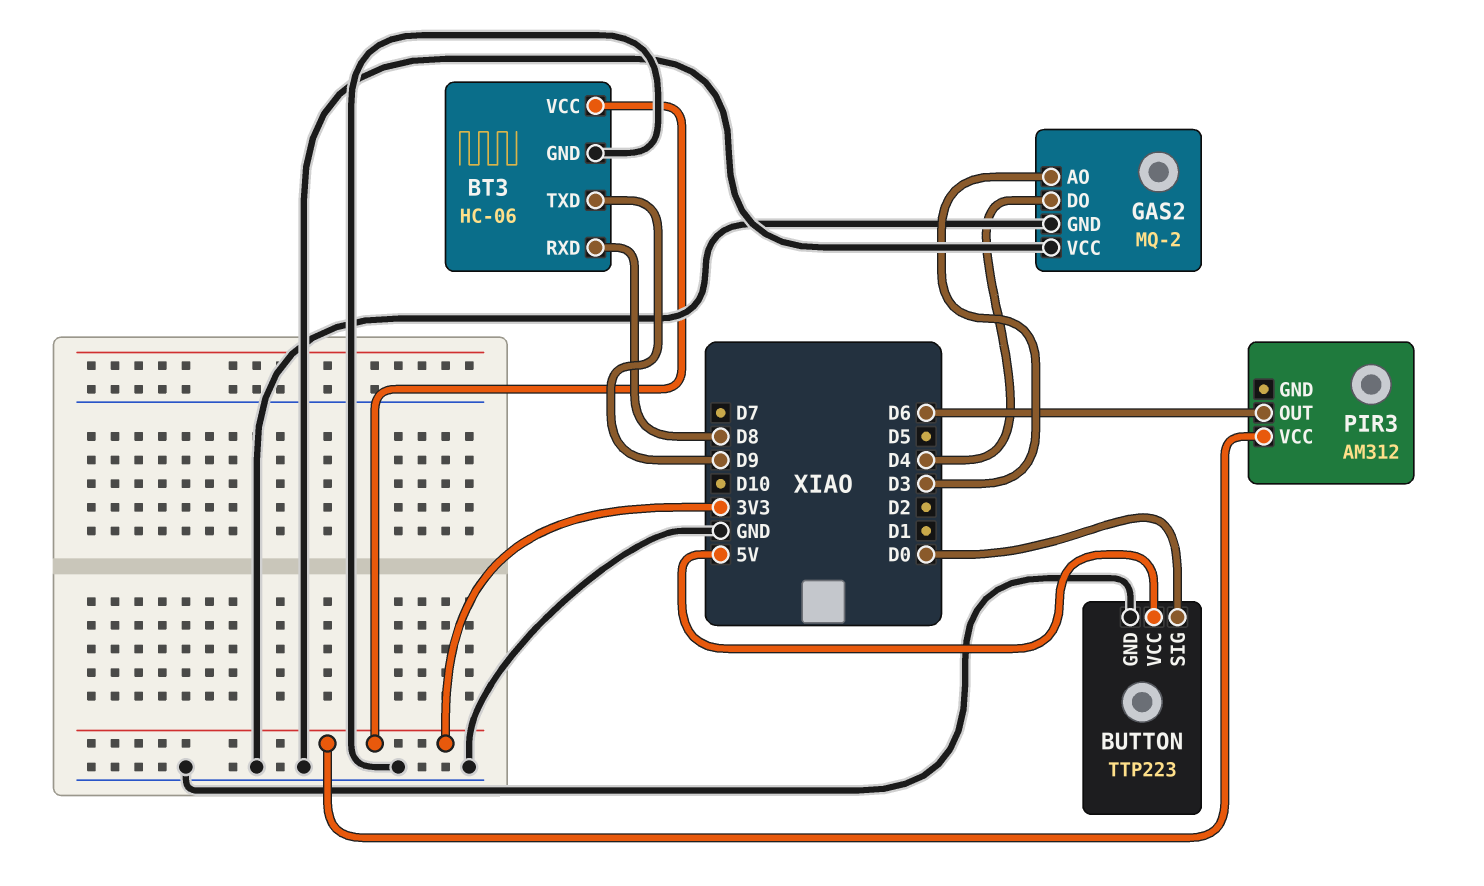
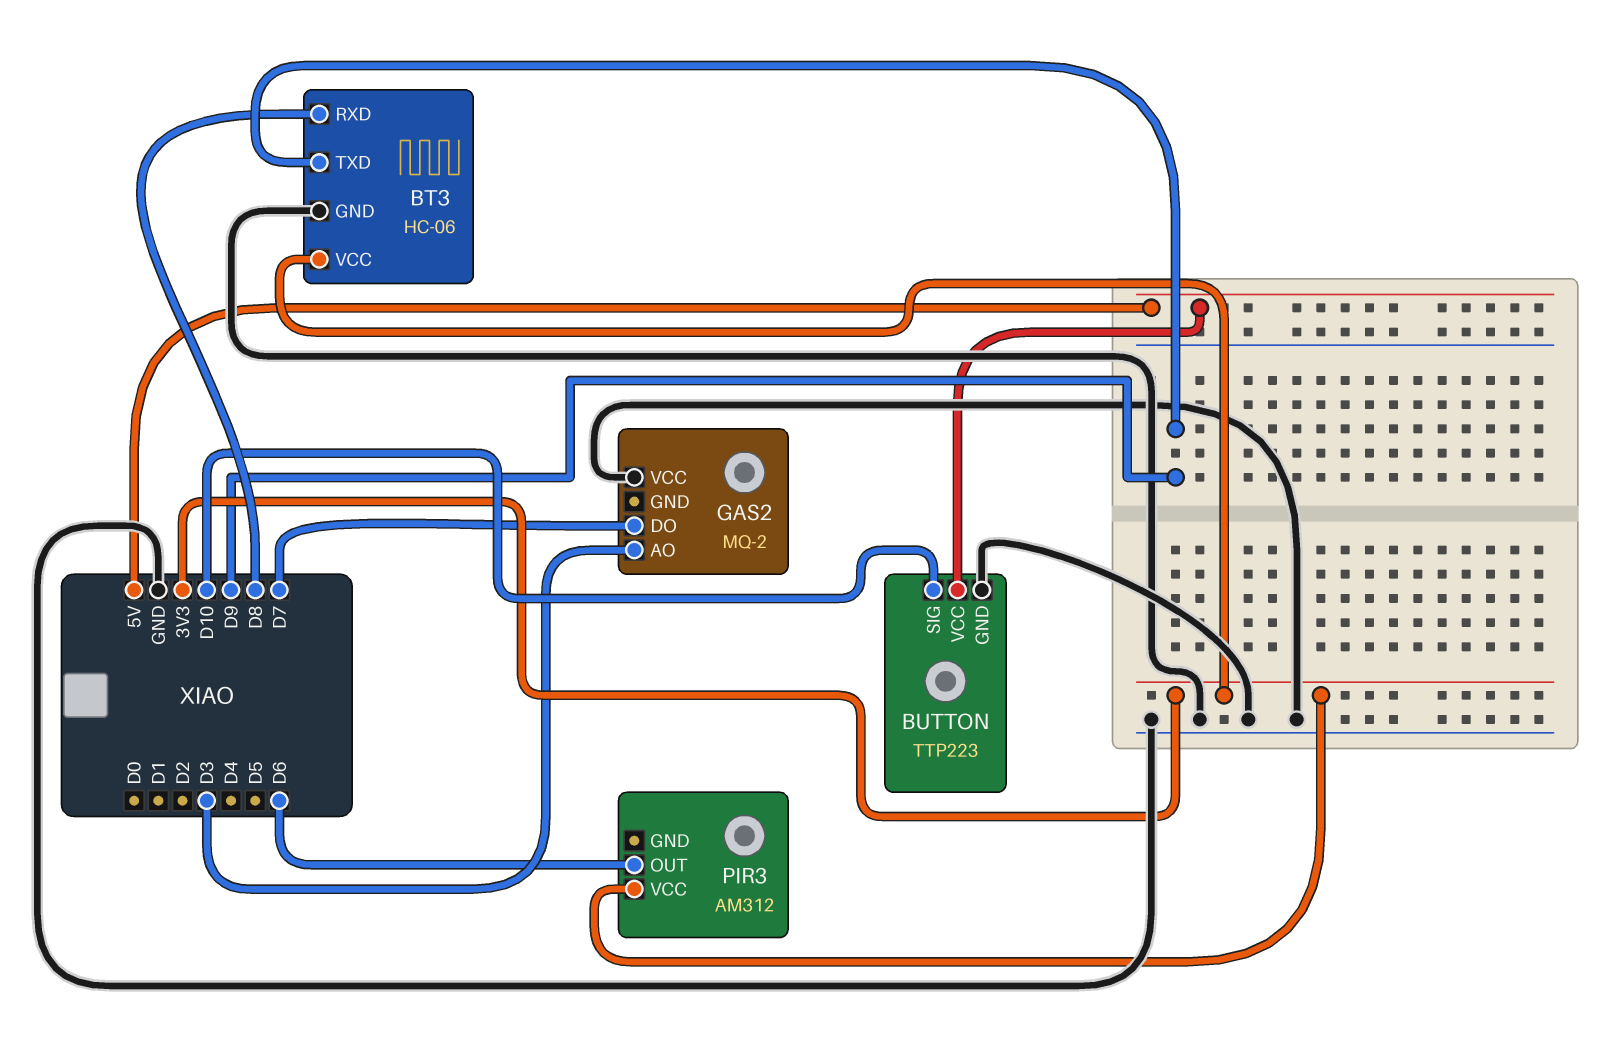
BUTTON pin SIG: D0 -> D10
GAS2 pin DO: D4 -> D7
GAS2 pin GND: GND -> none

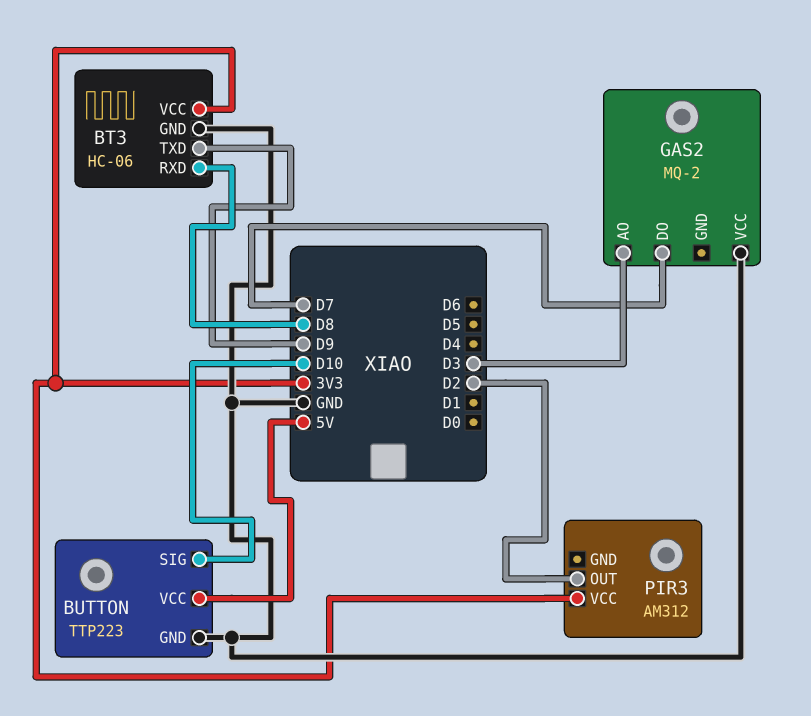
PIR3 pin OUT: D6 -> D2

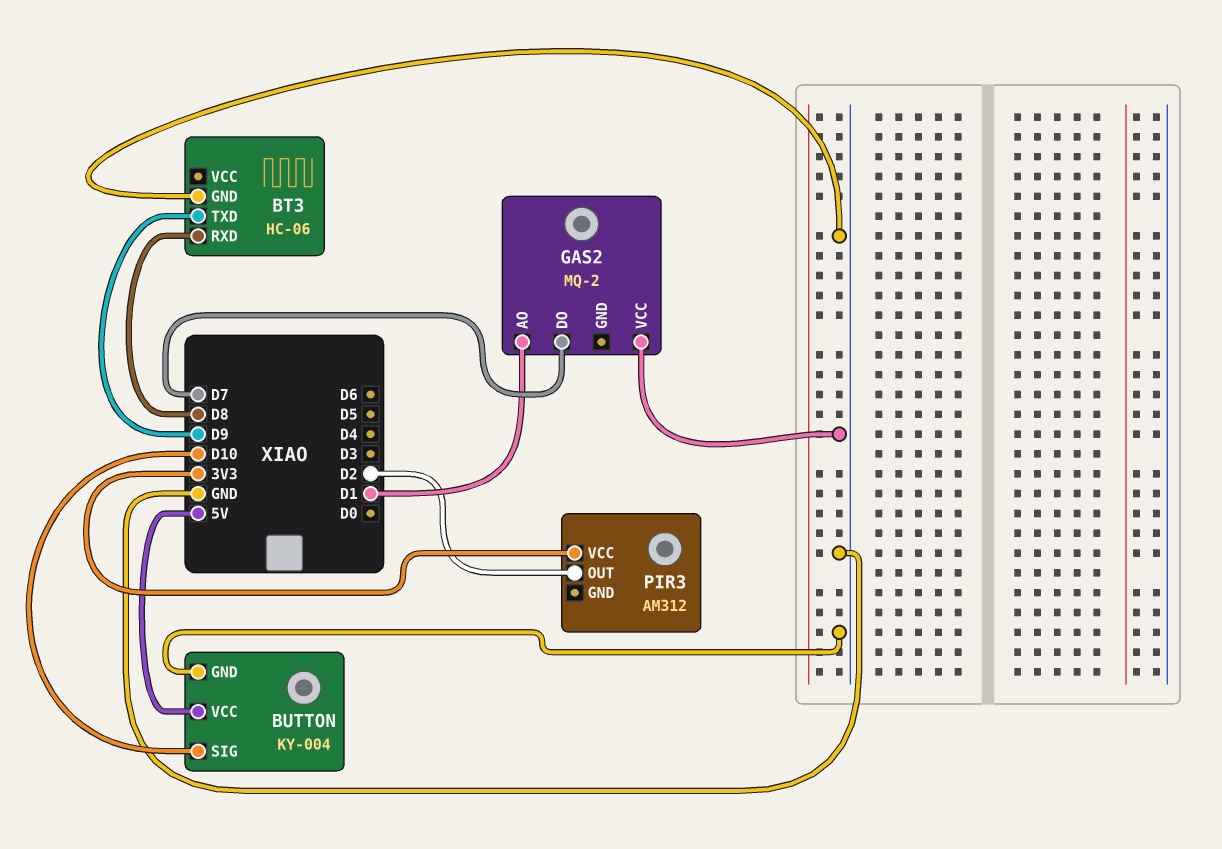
BT3 pin VCC: 3V3 -> none
BUTTON: TTP223 -> KY-004
GAS2 pin AO: D3 -> D1

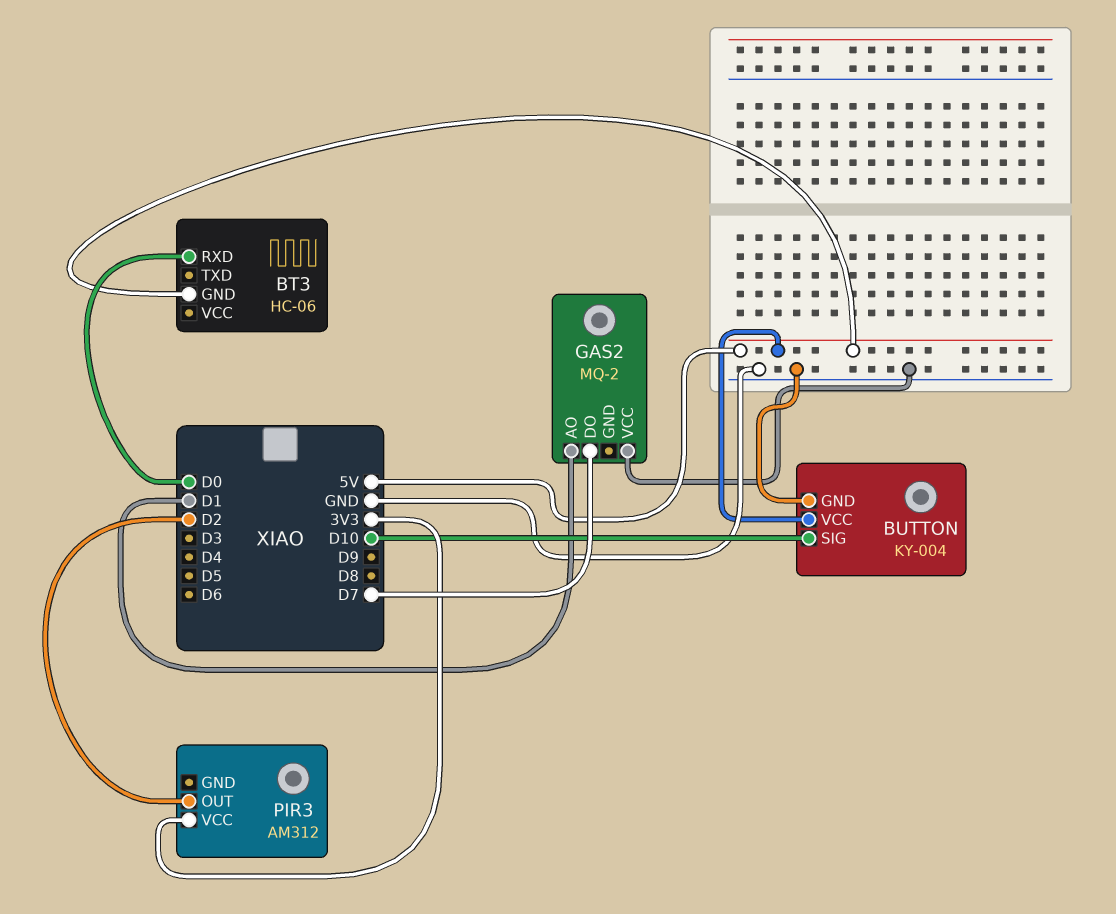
BT3 pin GND: GND -> 5V
BT3 pin RXD: D8 -> D0
BT3 pin TXD: D9 -> none

